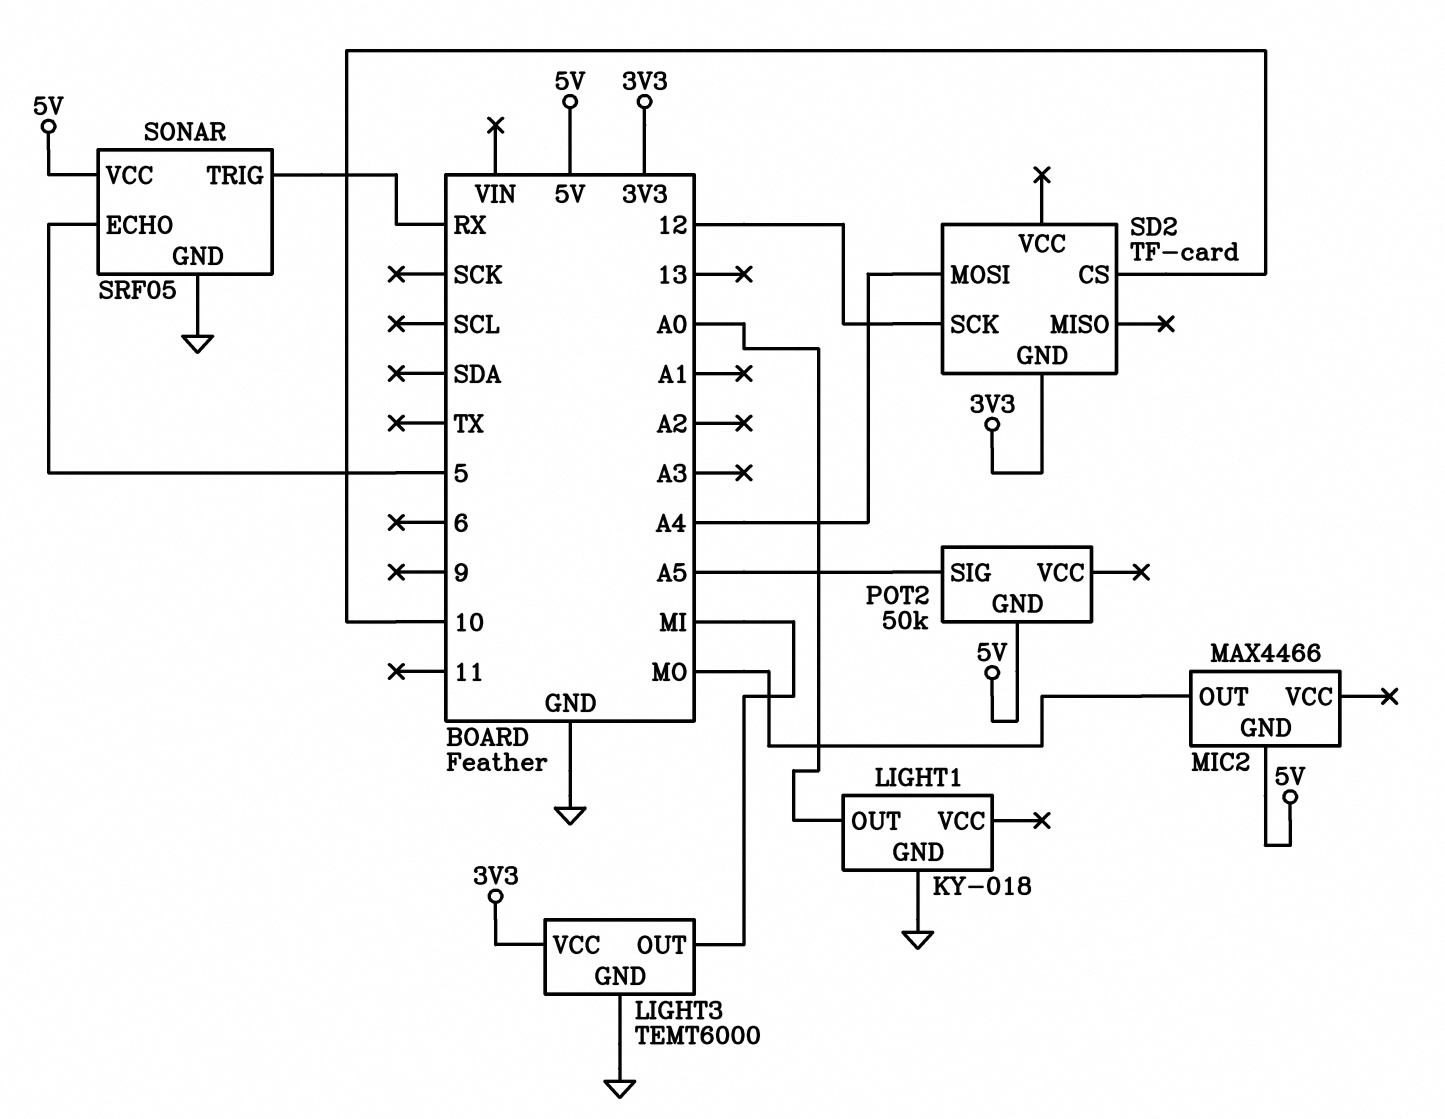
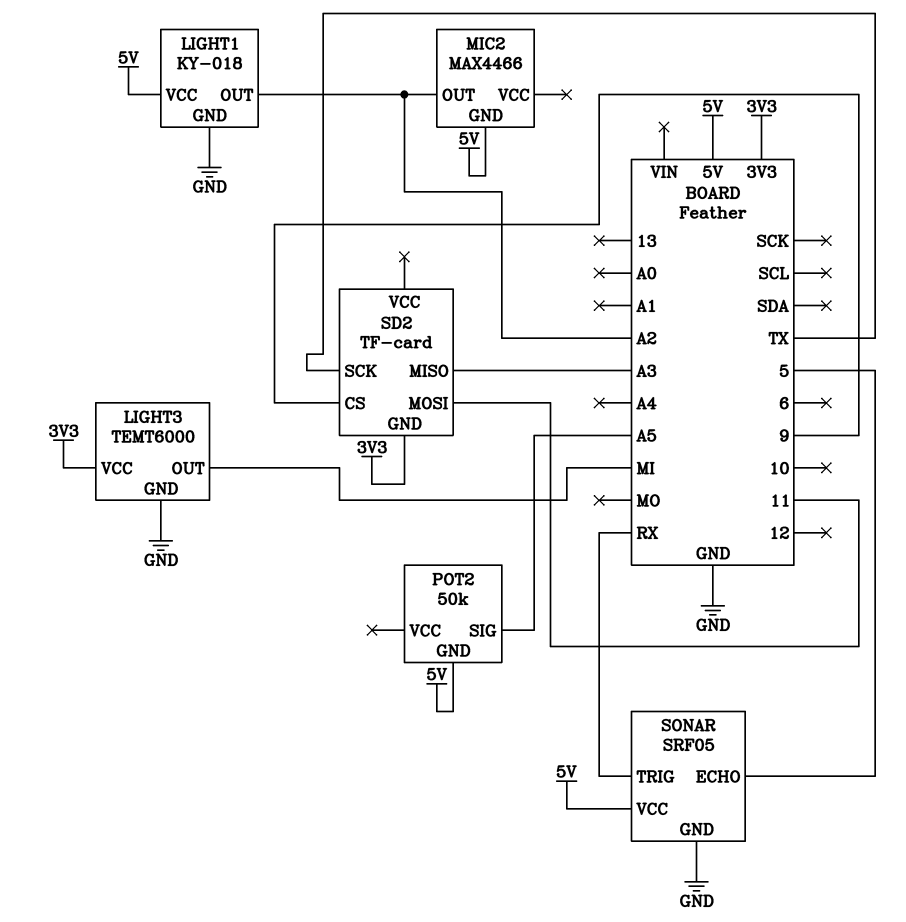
LIGHT1 pin OUT: A0 -> A2
LIGHT1 pin VCC: none -> 5V
MIC2 pin OUT: MO -> A2
SD2 pin CS: 10 -> 9
SD2 pin MISO: none -> A3
SD2 pin MOSI: A4 -> 11
SD2 pin SCK: 12 -> TX

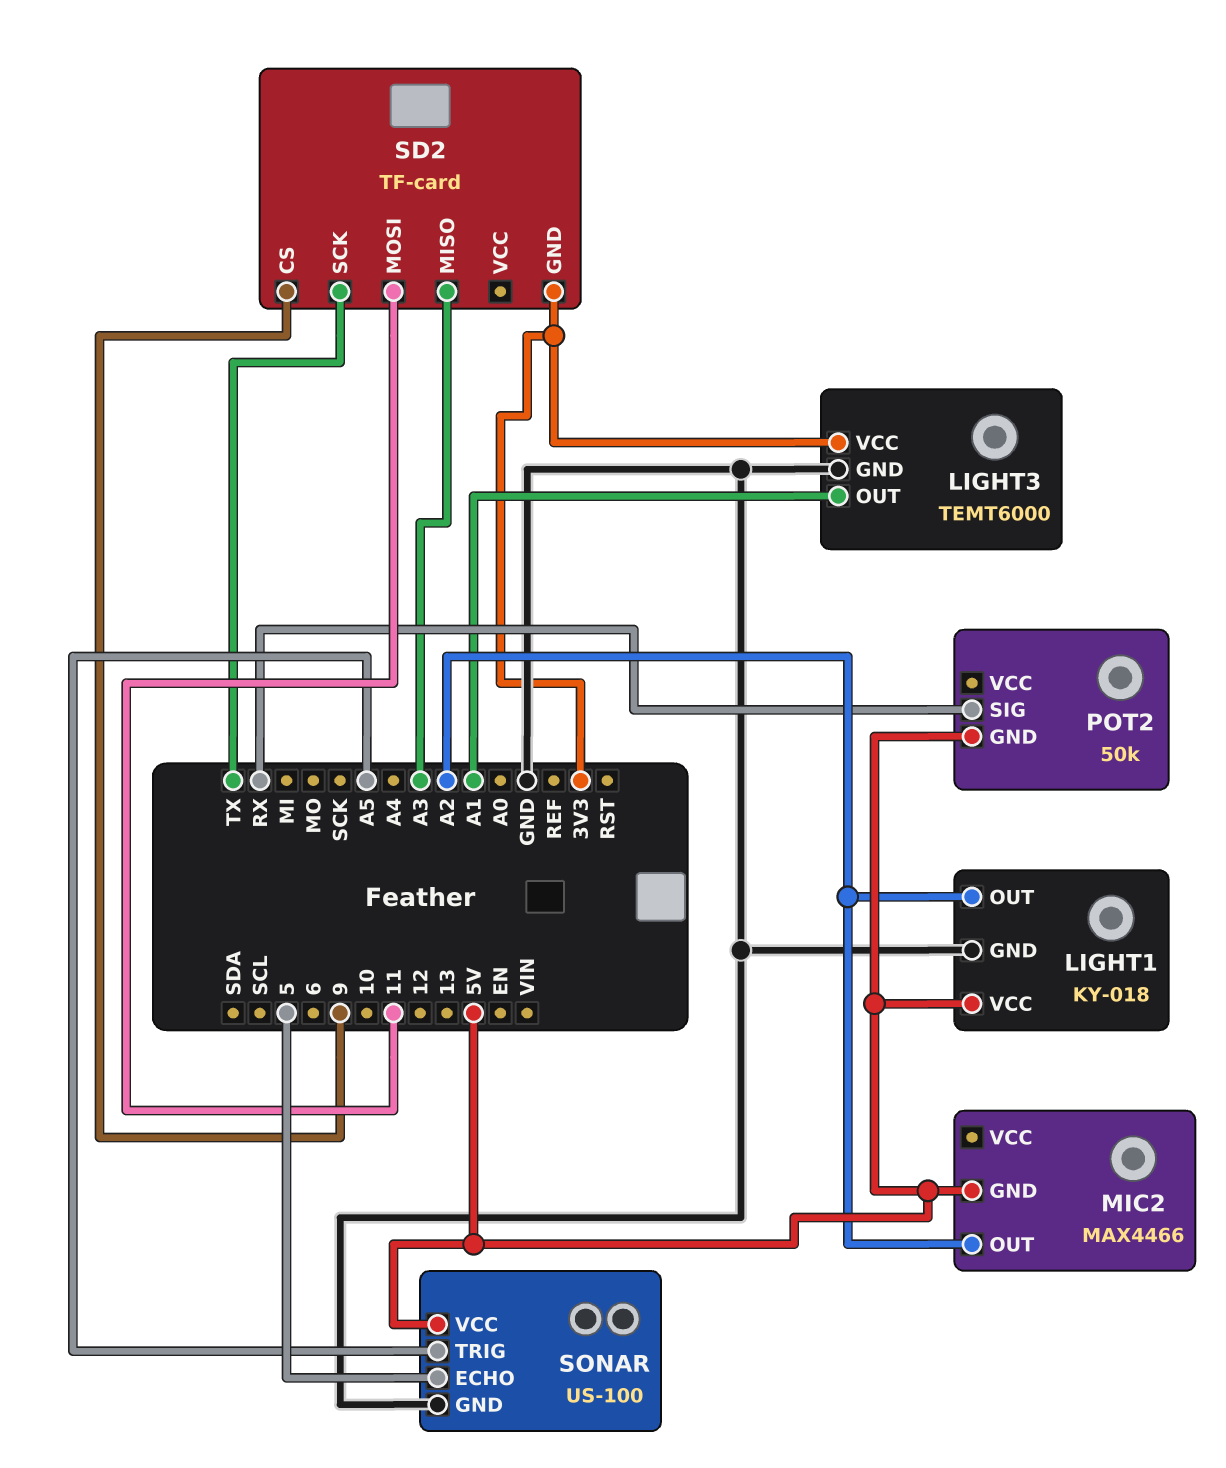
LIGHT3 pin OUT: MI -> A1
POT2 pin SIG: A5 -> RX
SONAR: SRF05 -> US-100
SONAR pin TRIG: RX -> A5

